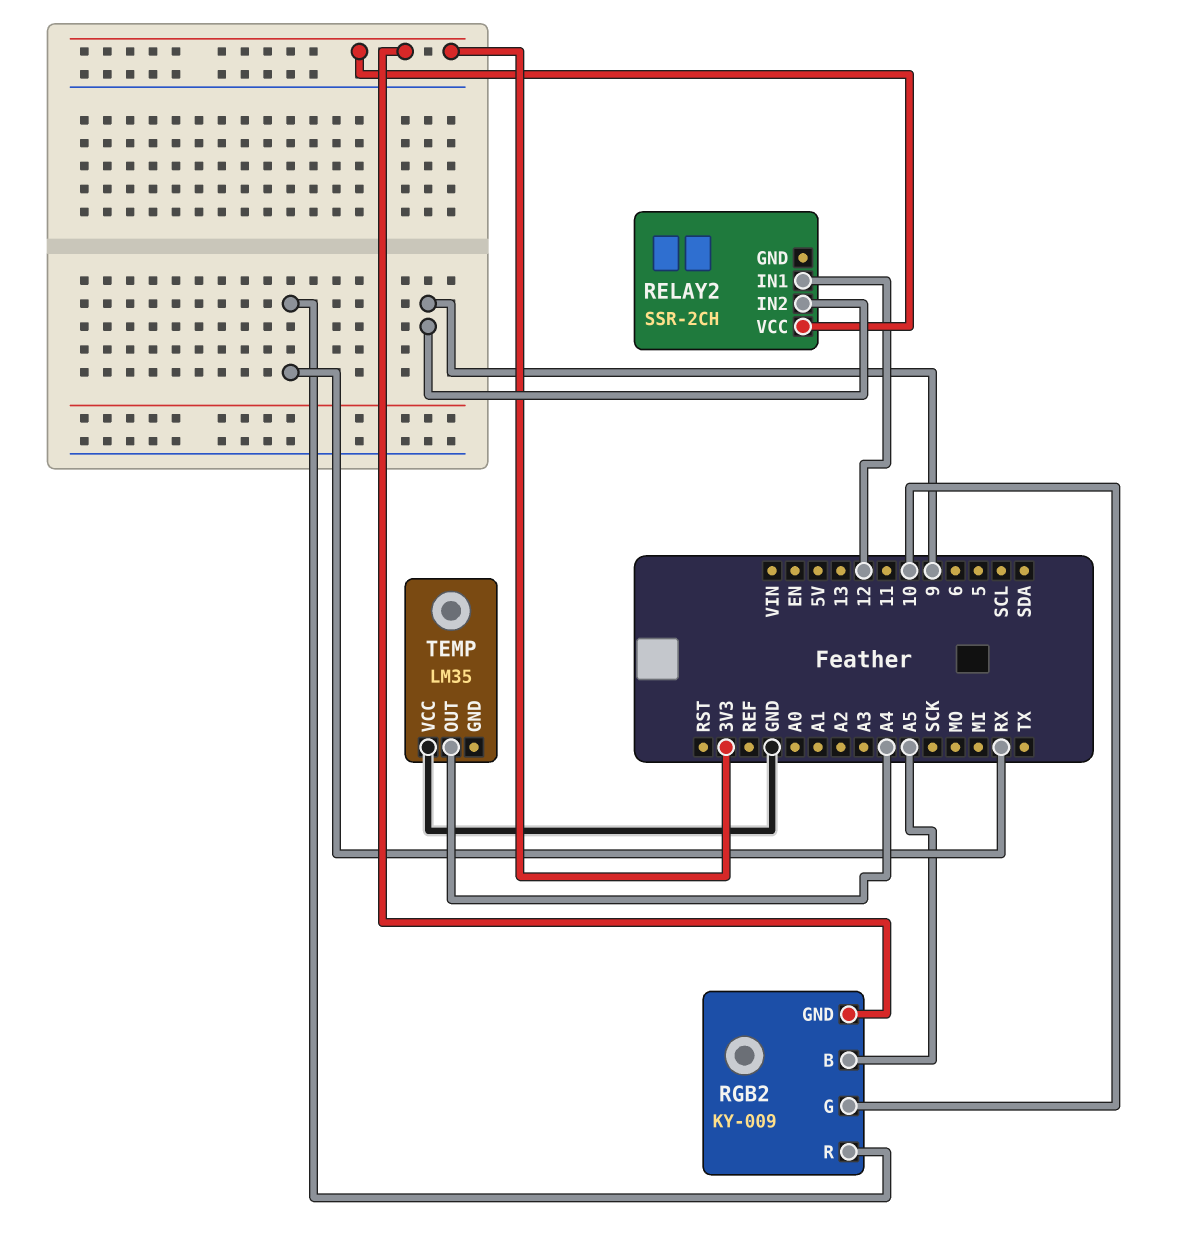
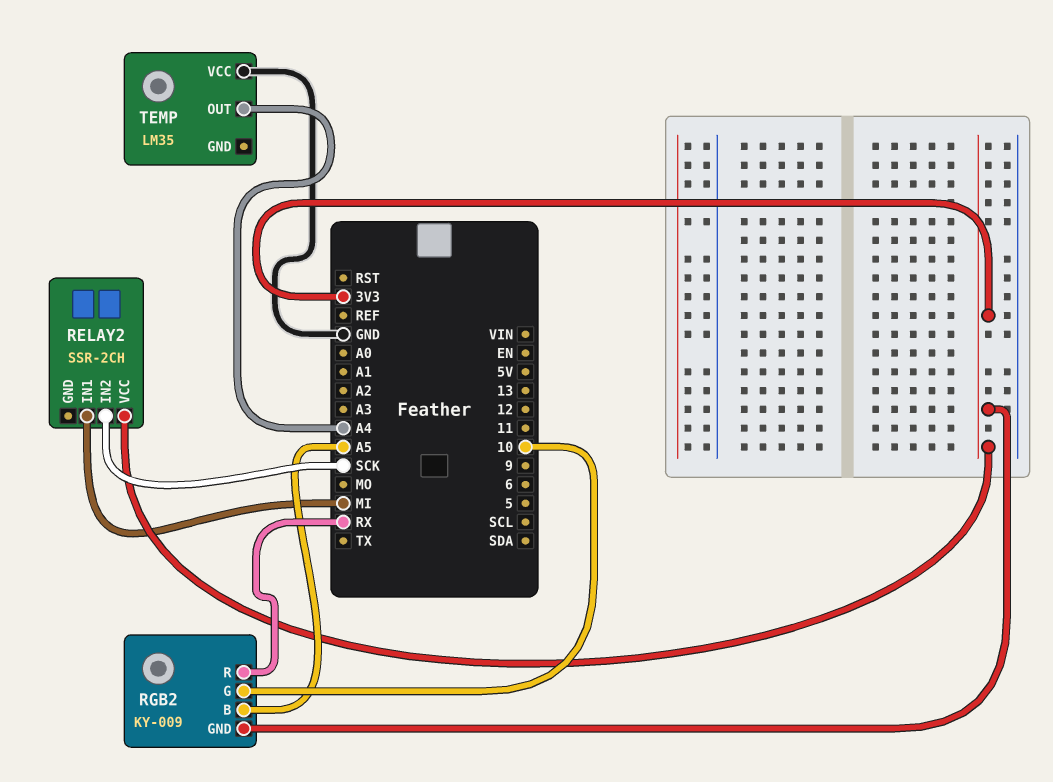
RELAY2 pin IN1: 12 -> MI
RELAY2 pin IN2: 9 -> SCK

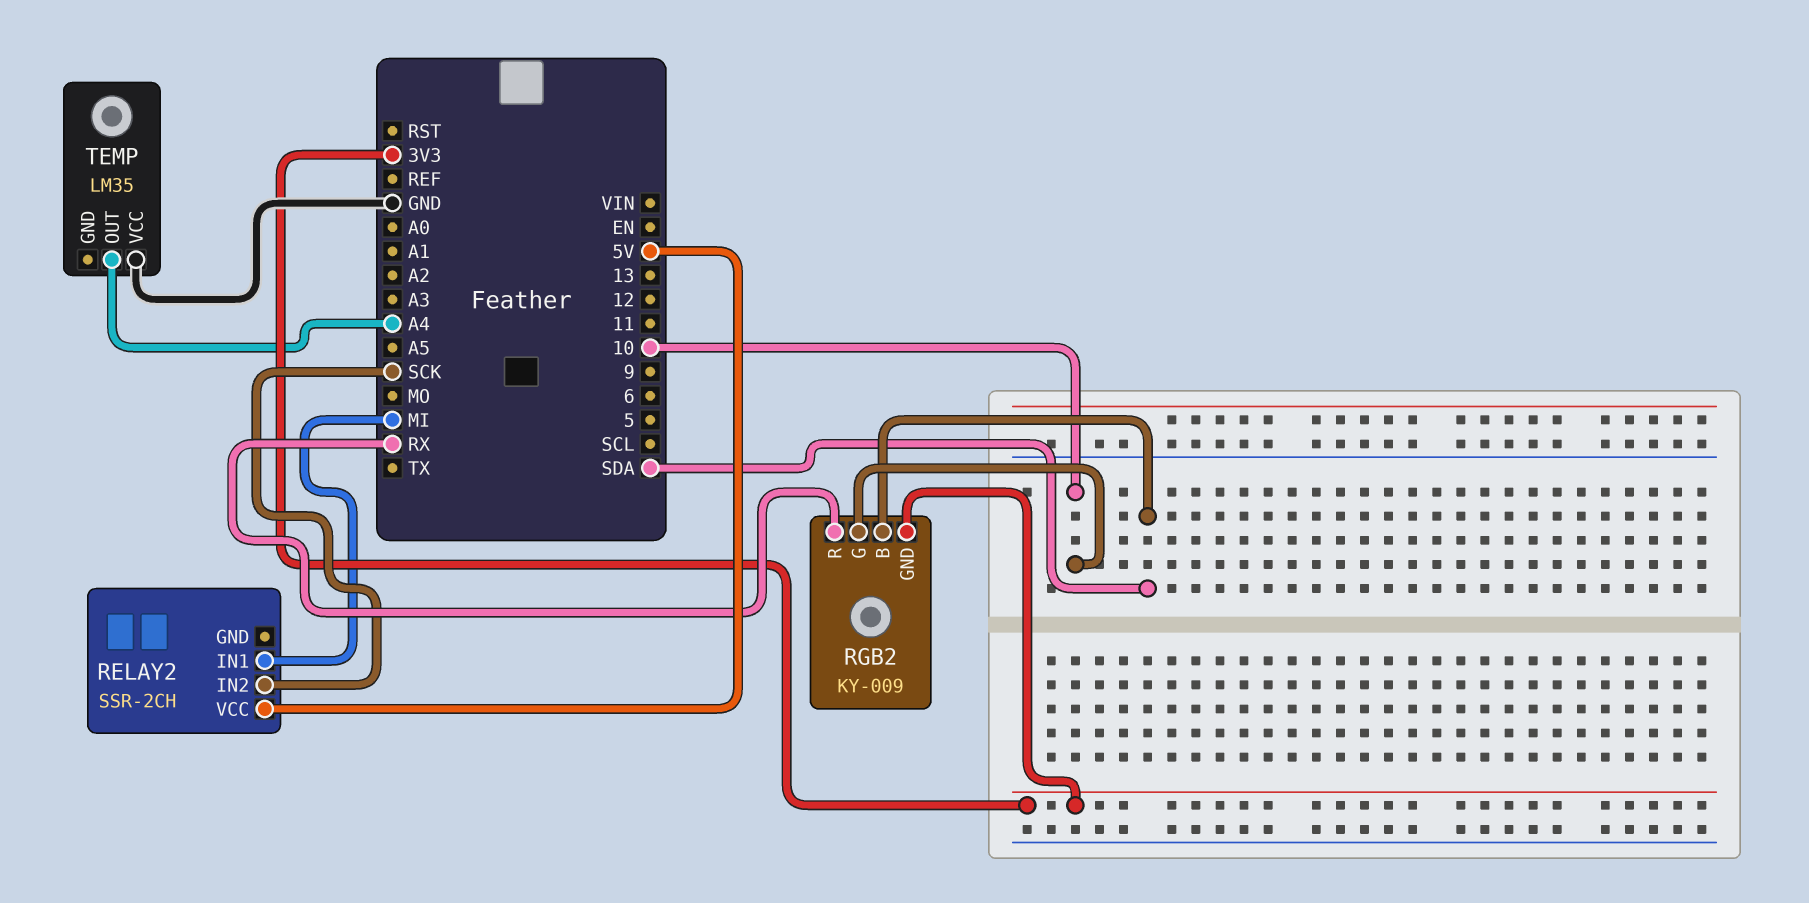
RELAY2 pin VCC: 3V3 -> 5V
RGB2 pin B: A5 -> SDA

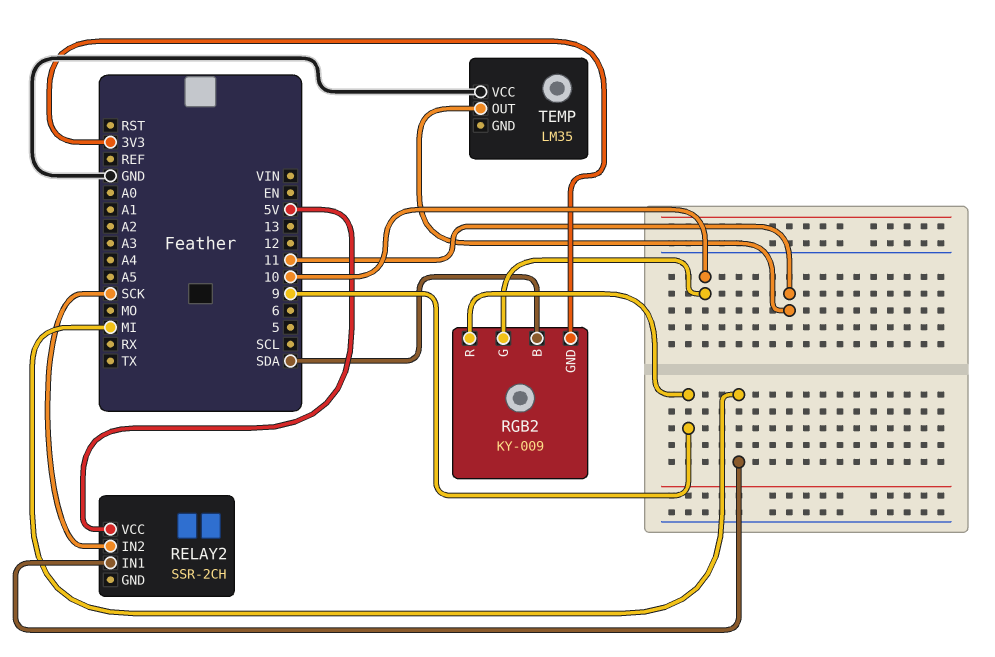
RGB2 pin R: RX -> 9
TEMP pin OUT: A4 -> 11

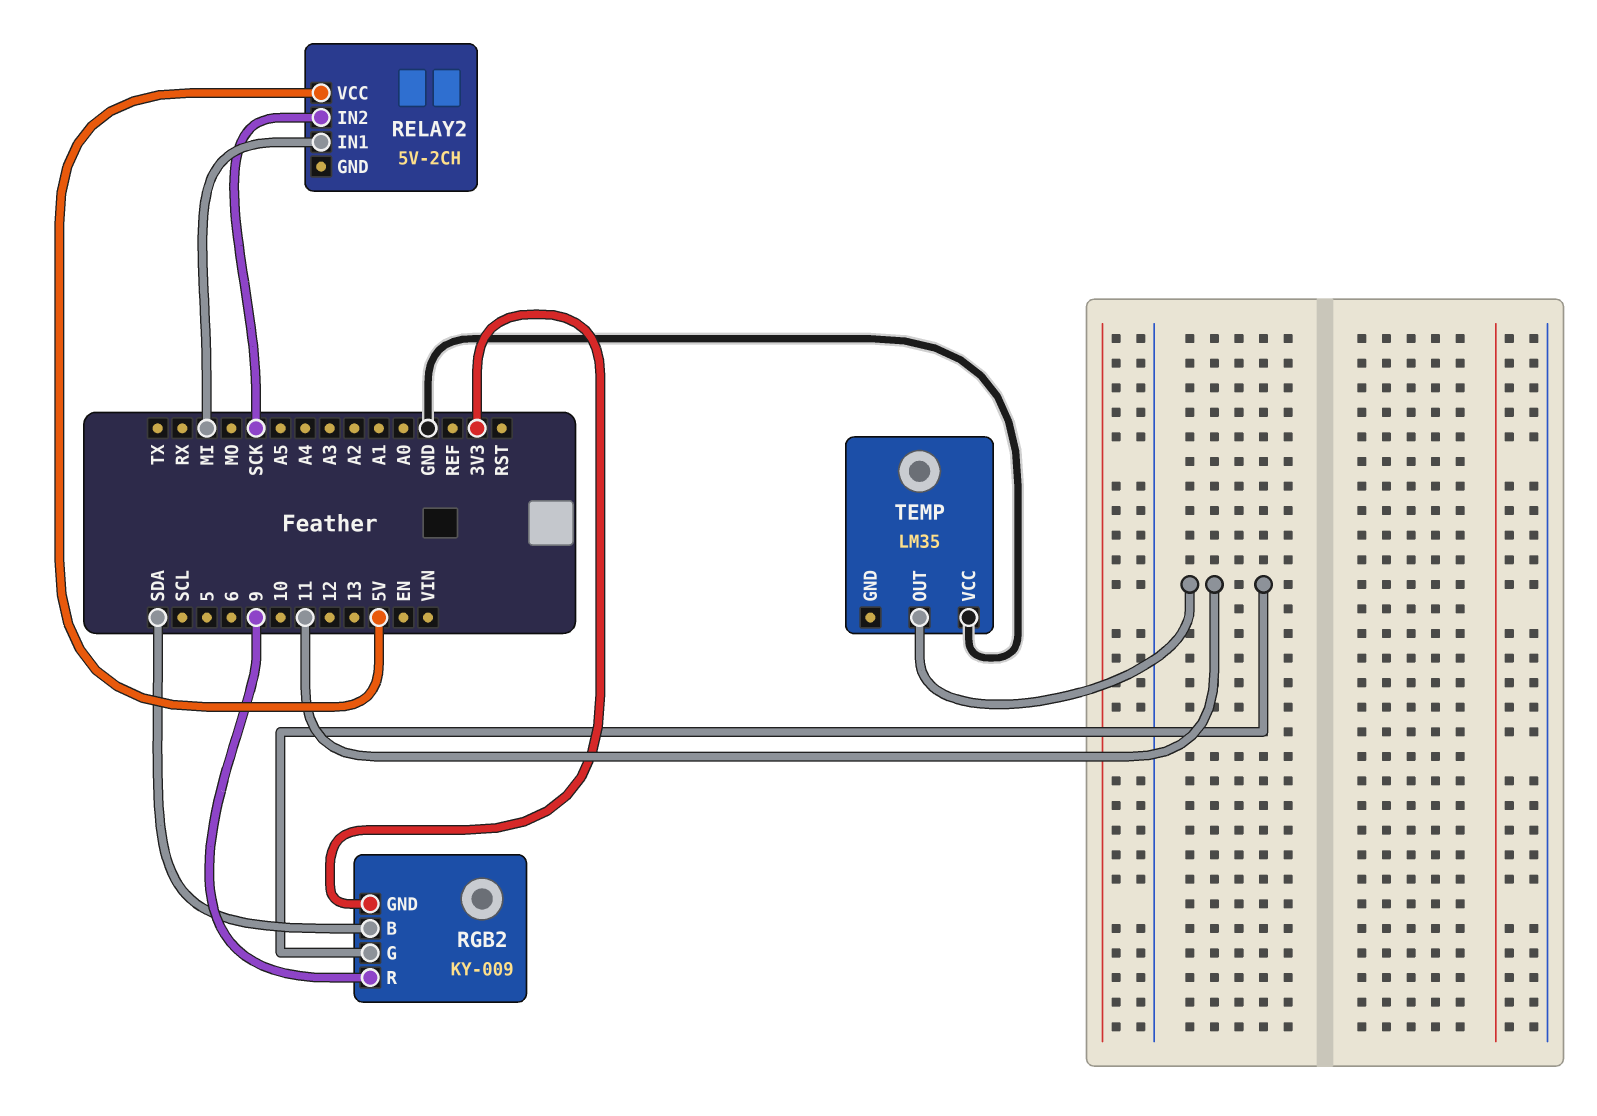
RELAY2: SSR-2CH -> 5V-2CH
RGB2 pin G: 10 -> 11

